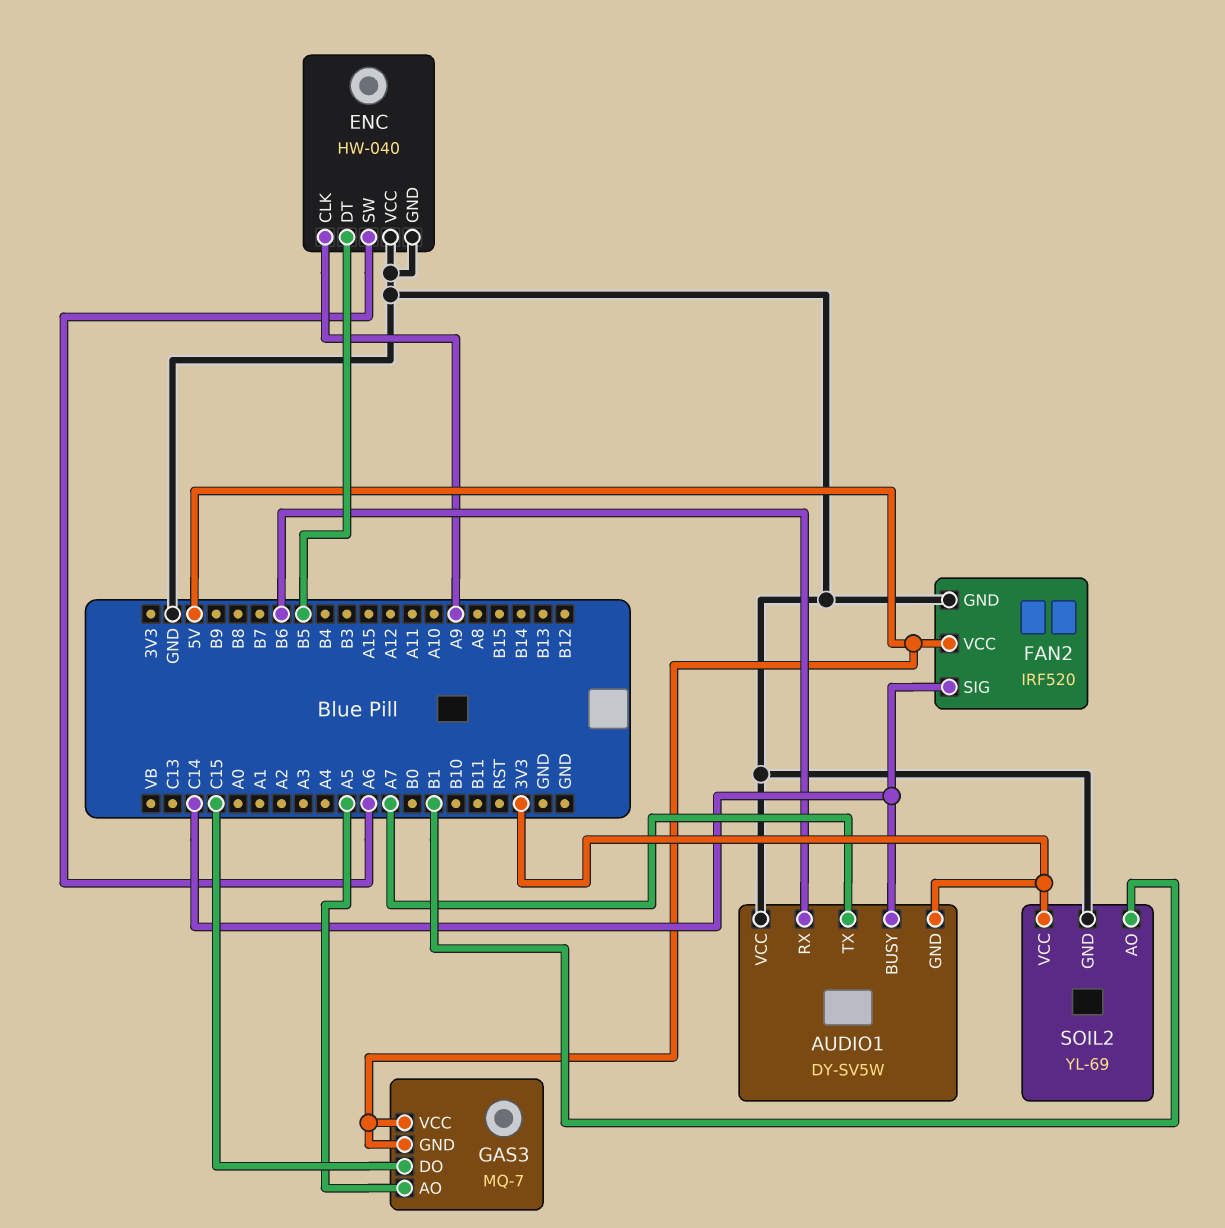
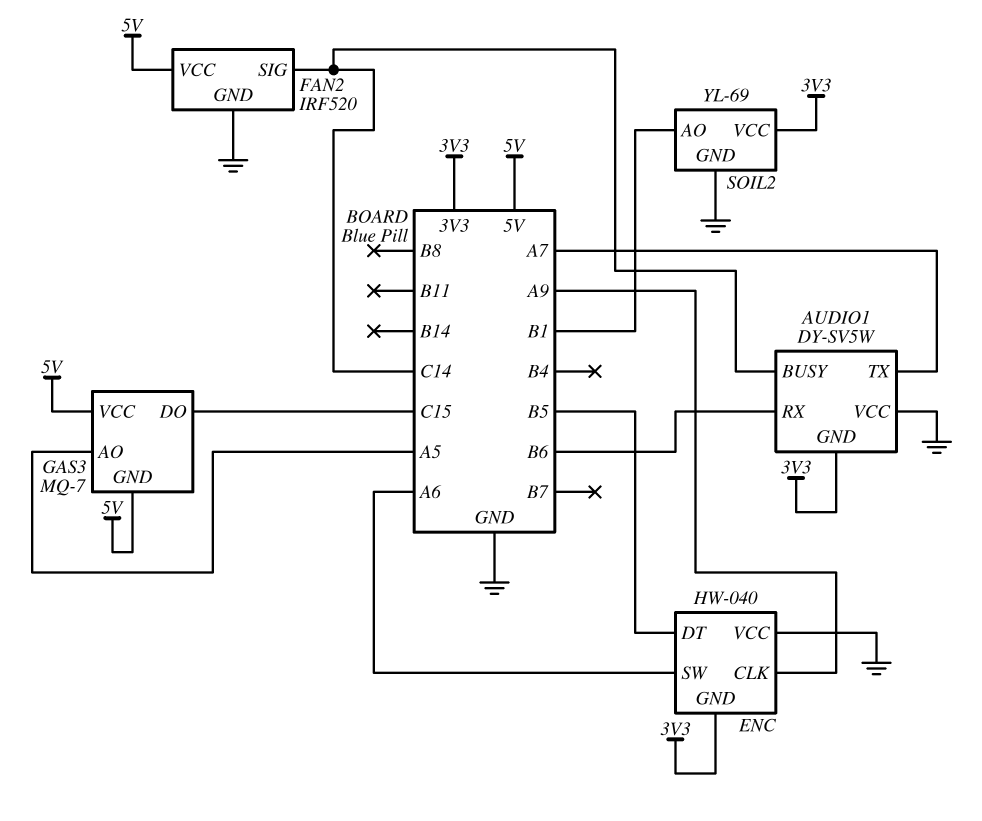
ENC pin GND: GND -> 3V3

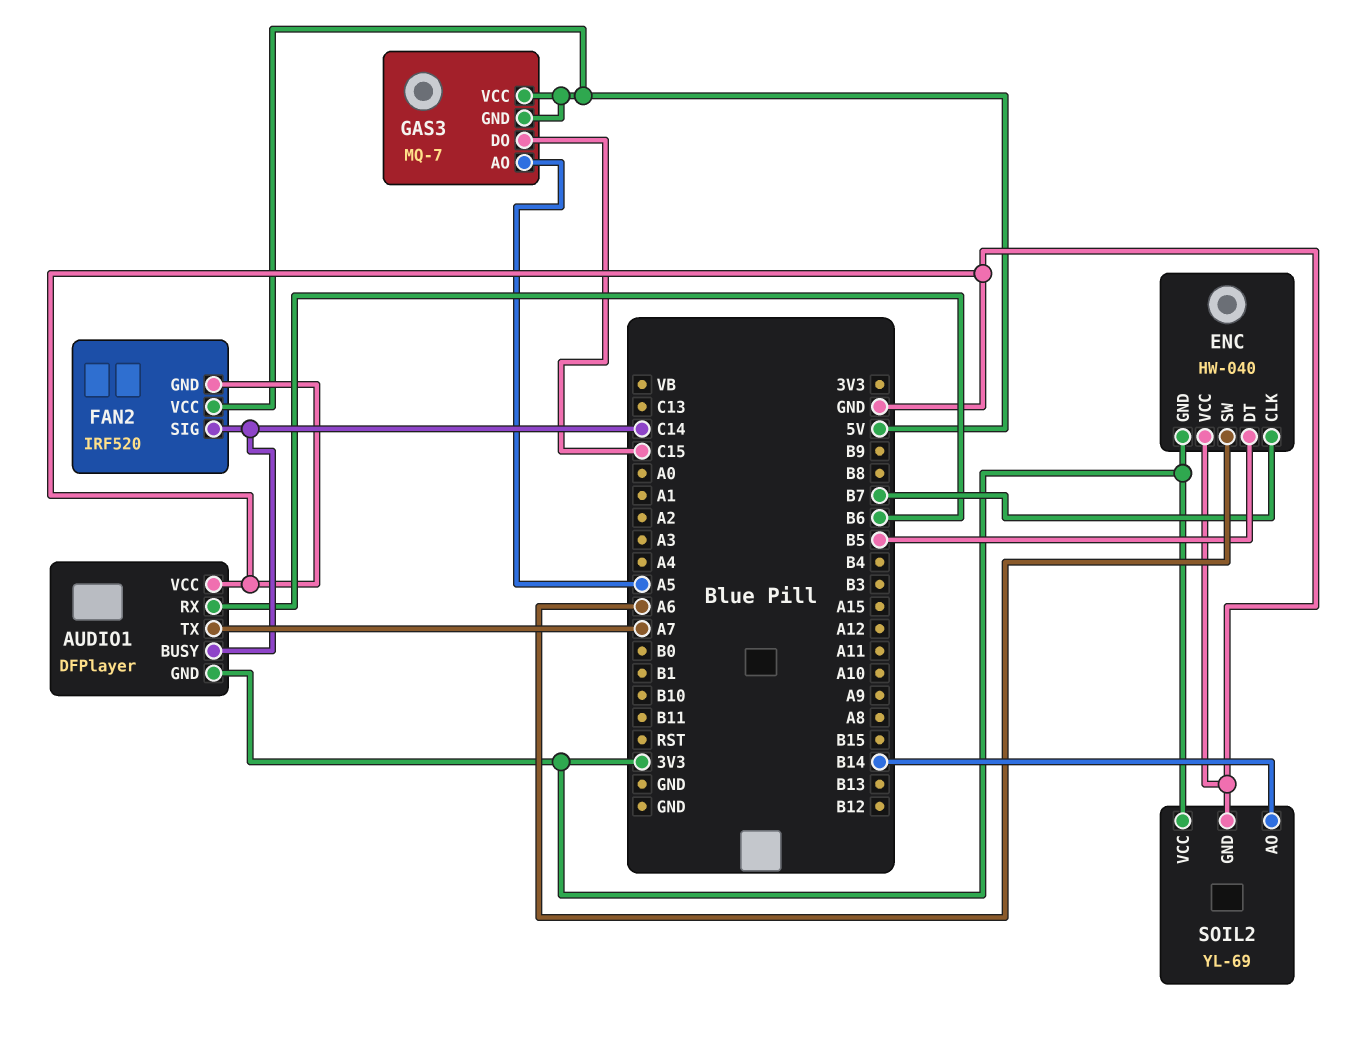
AUDIO1: DY-SV5W -> DFPlayer
ENC pin CLK: A9 -> B7
SOIL2 pin AO: B1 -> B14

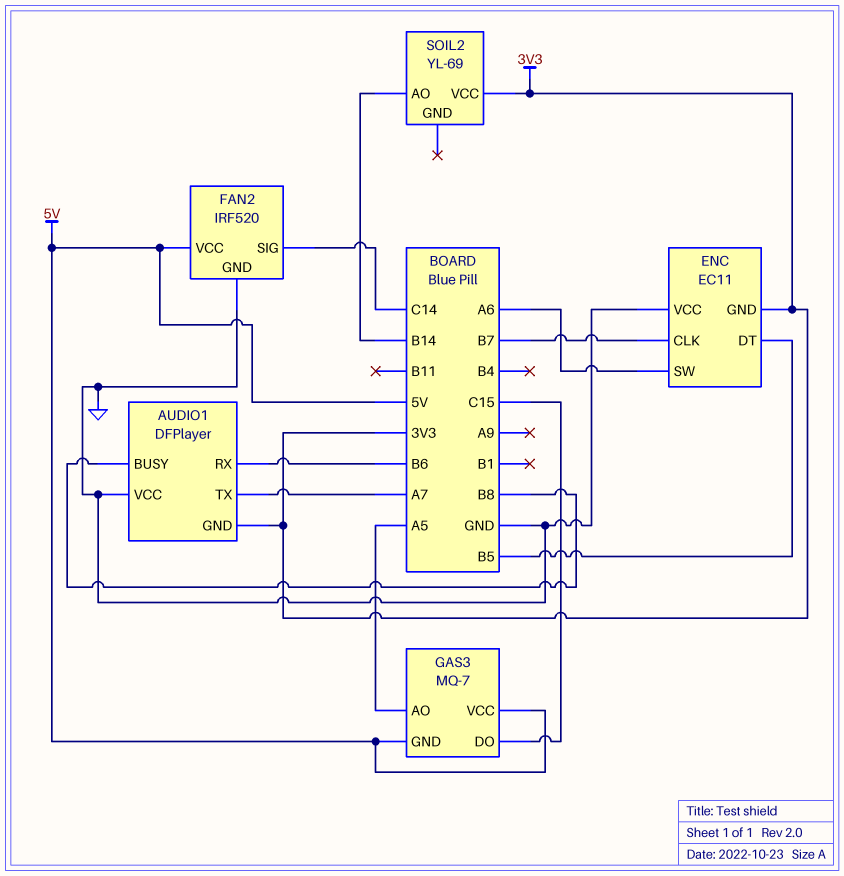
AUDIO1 pin BUSY: C14 -> B8
ENC: HW-040 -> EC11
SOIL2 pin GND: GND -> none

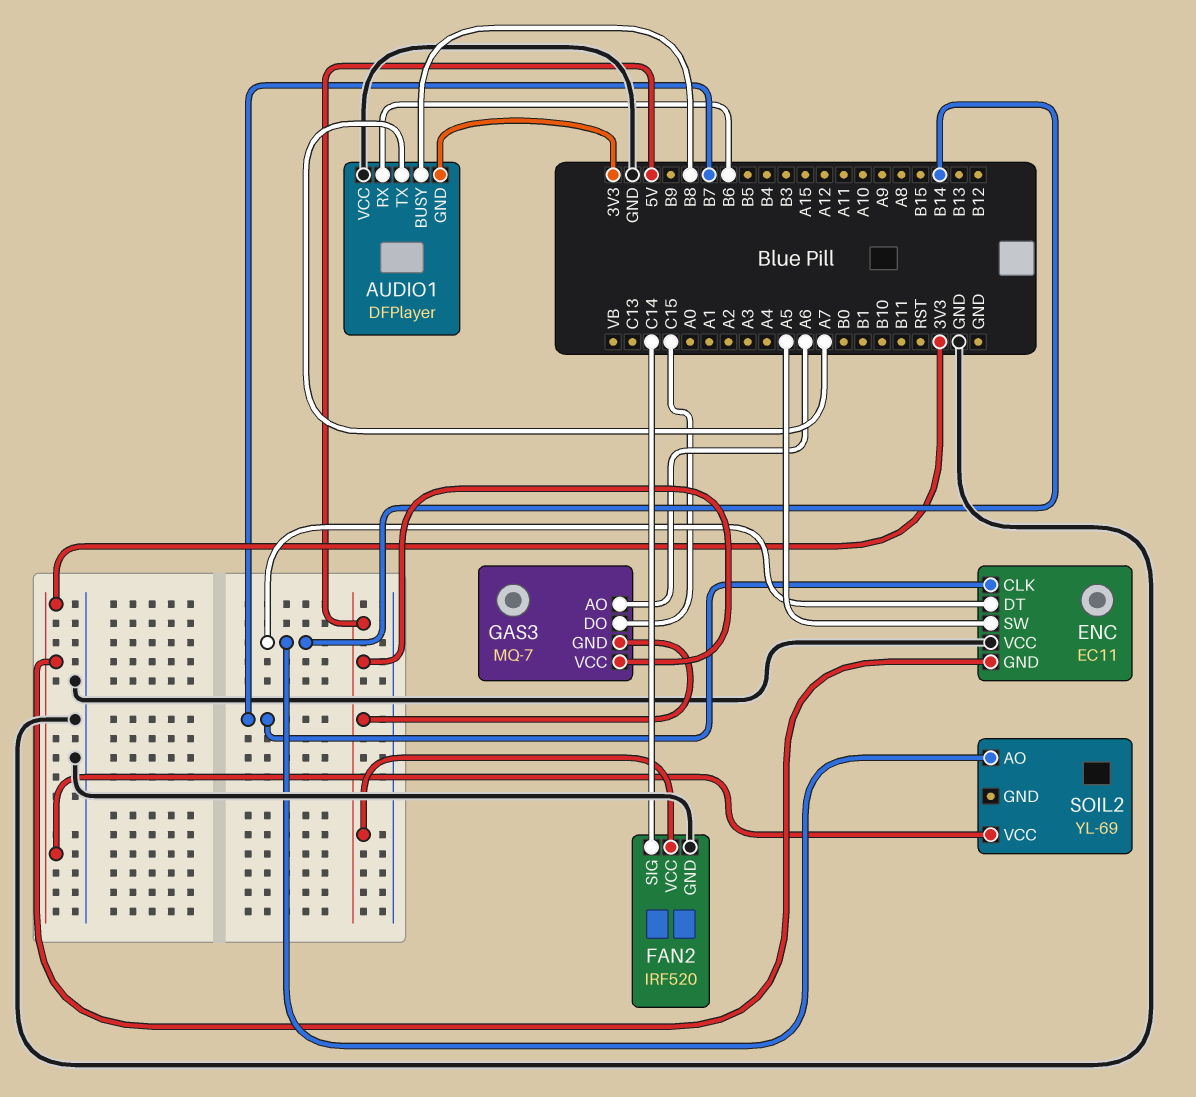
ENC pin DT: B5 -> B14
ENC pin SW: A6 -> A5
GAS3 pin AO: A5 -> A6

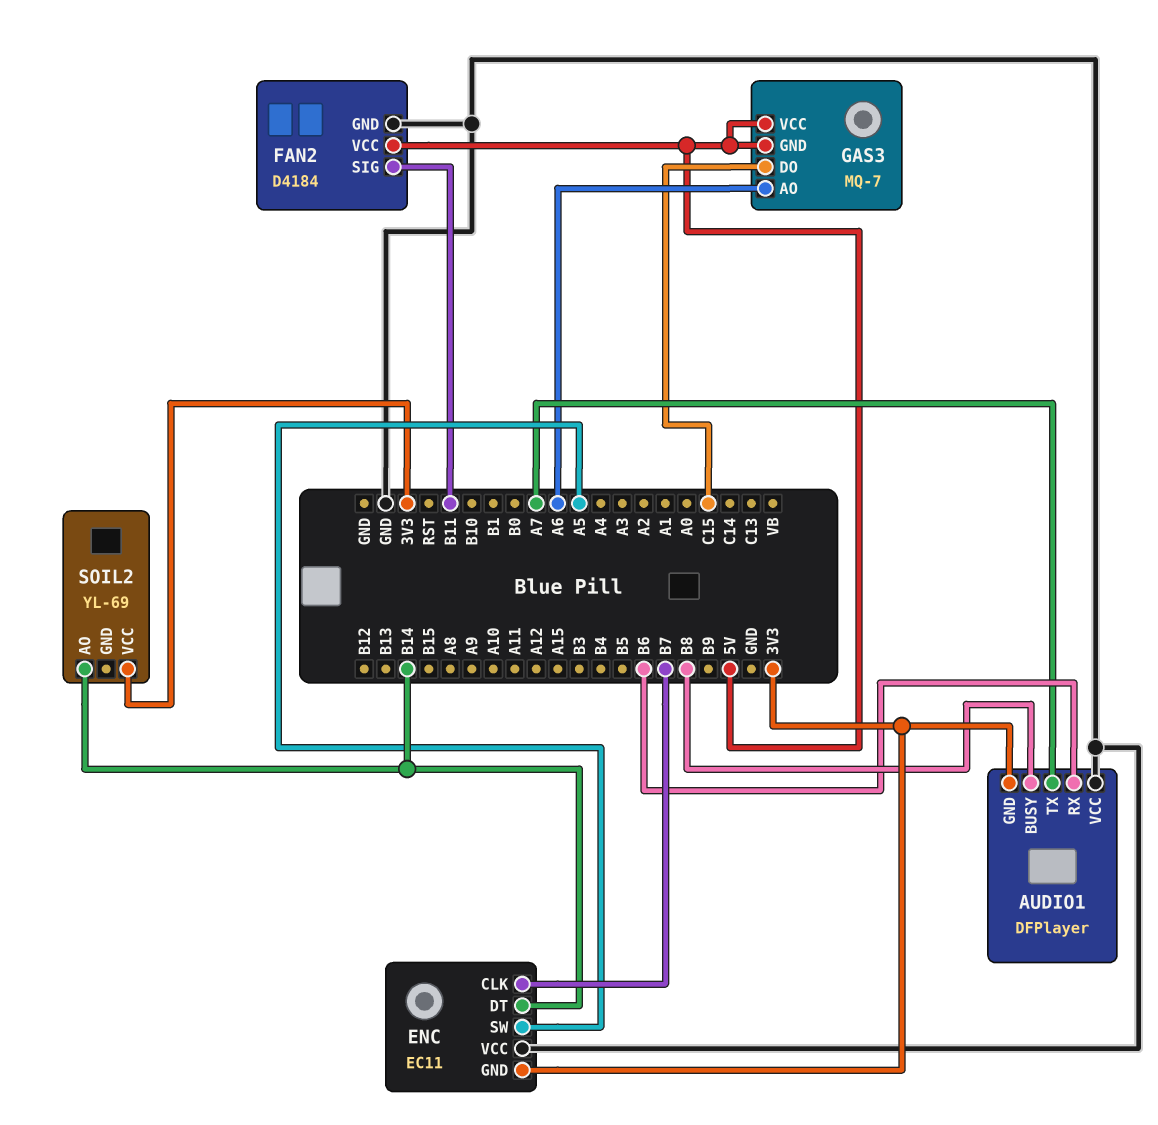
FAN2: IRF520 -> D4184
FAN2 pin SIG: C14 -> B11

